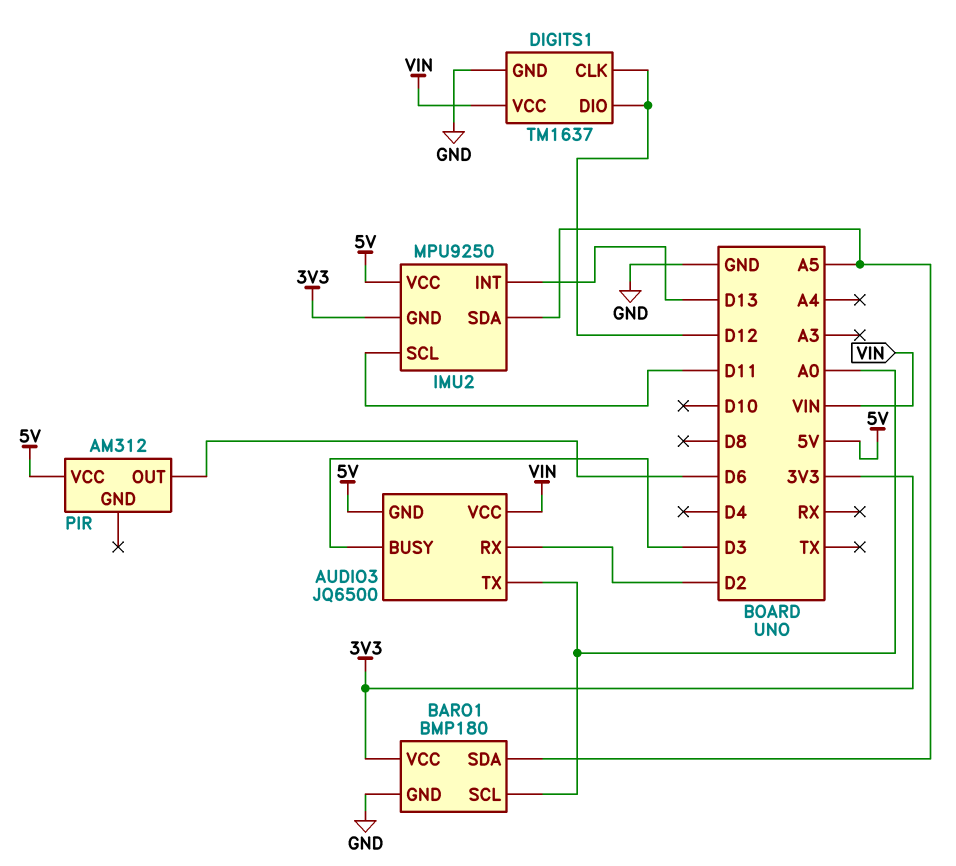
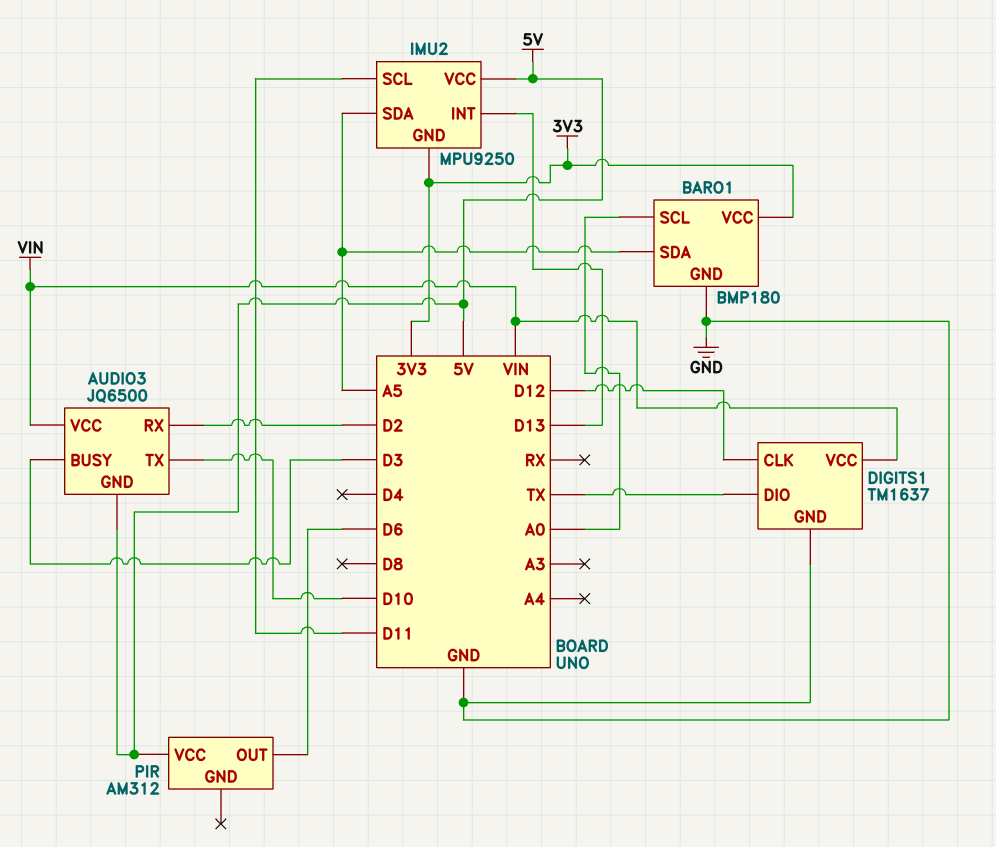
AUDIO3 pin TX: A0 -> D10
DIGITS1 pin DIO: D12 -> TX

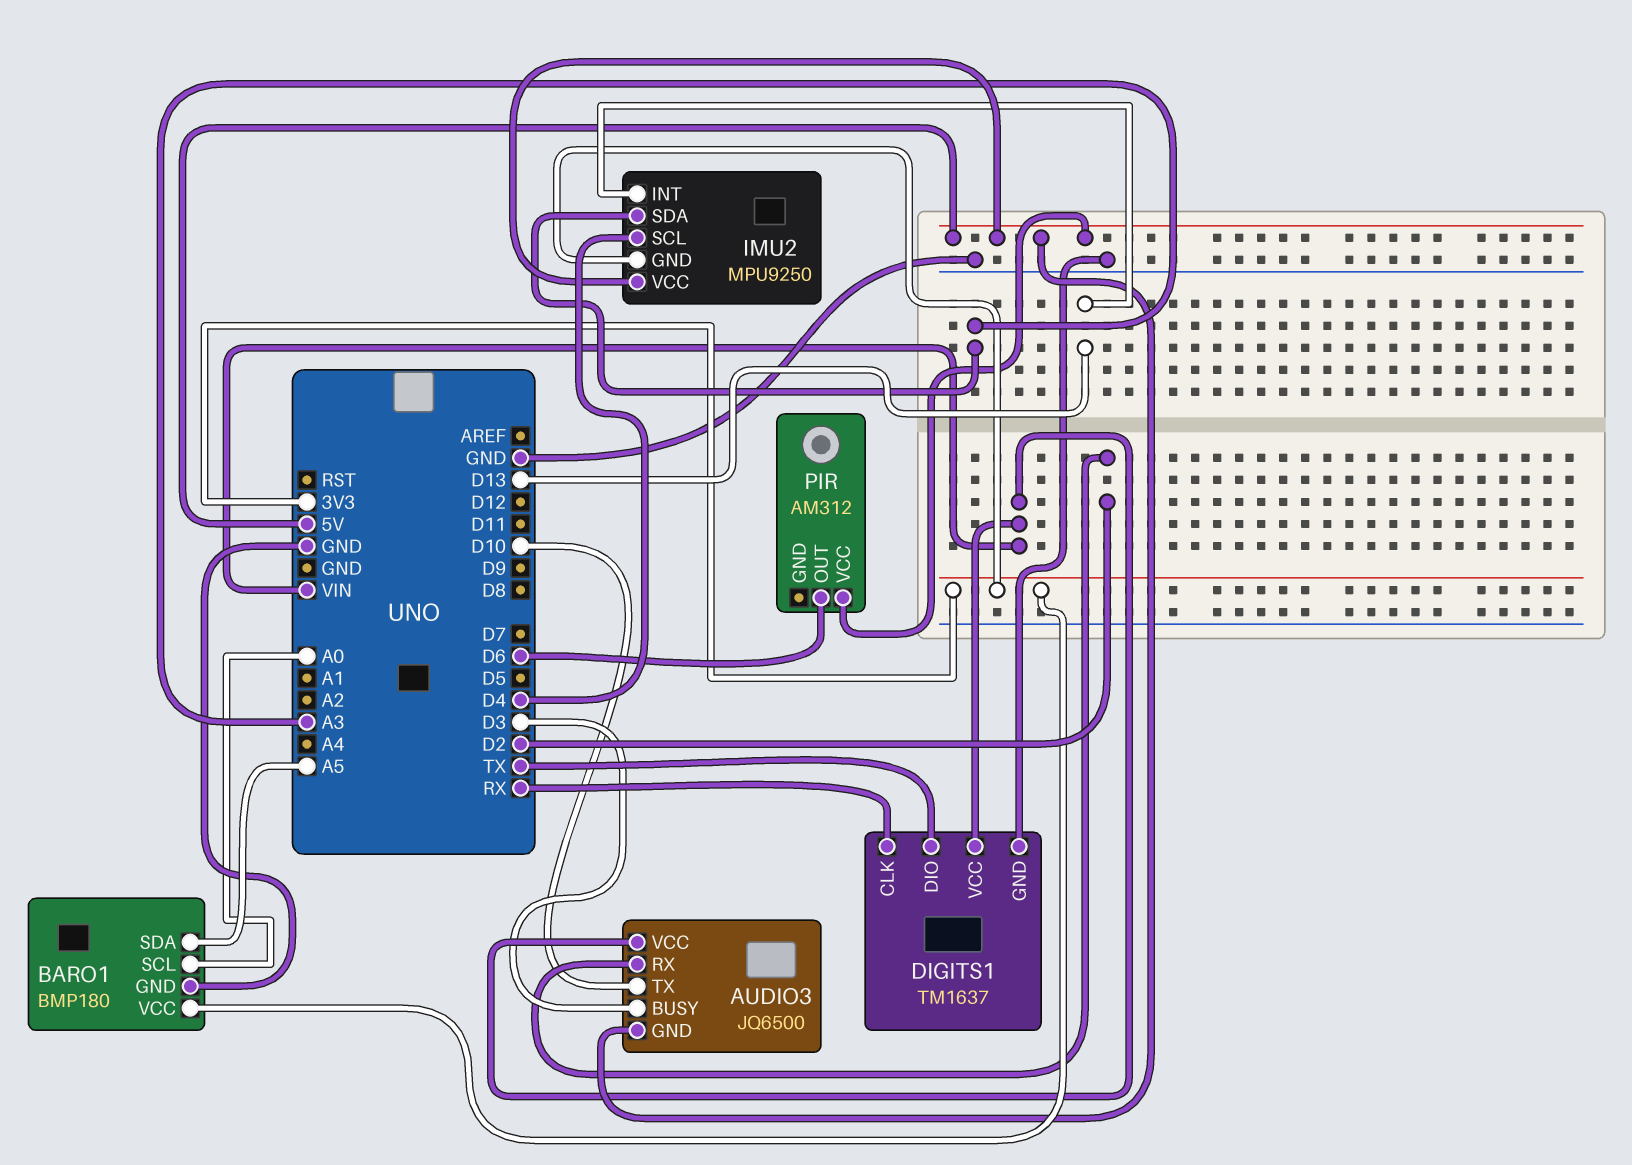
DIGITS1 pin CLK: D12 -> RX
IMU2 pin SCL: D11 -> D4
IMU2 pin SDA: A5 -> A3

